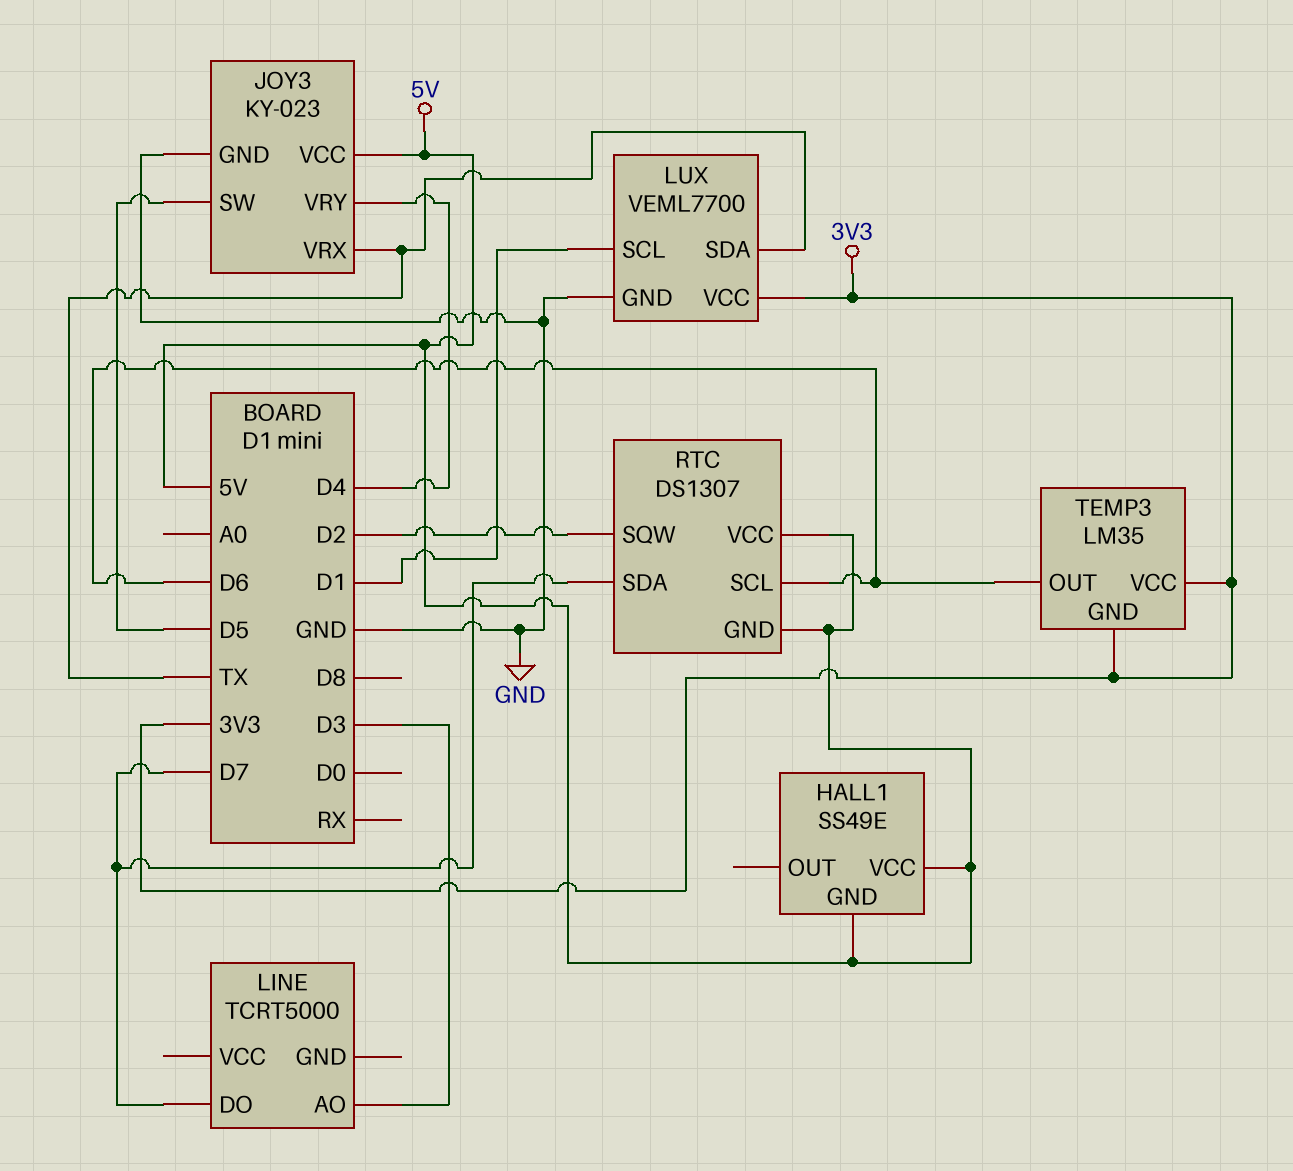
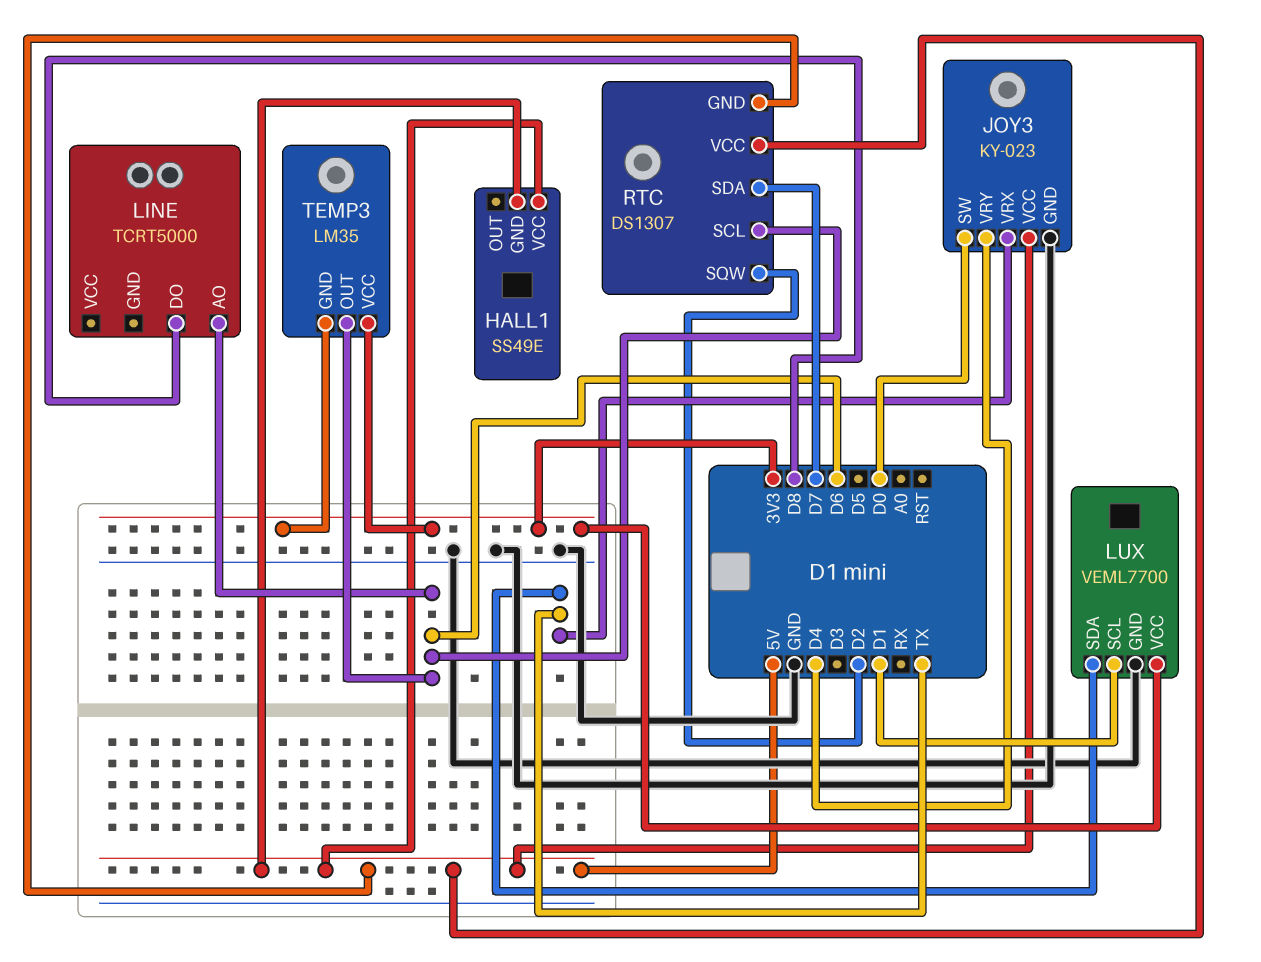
JOY3 pin SW: D5 -> D0
LINE pin AO: D3 -> D6
LINE pin DO: D7 -> D8

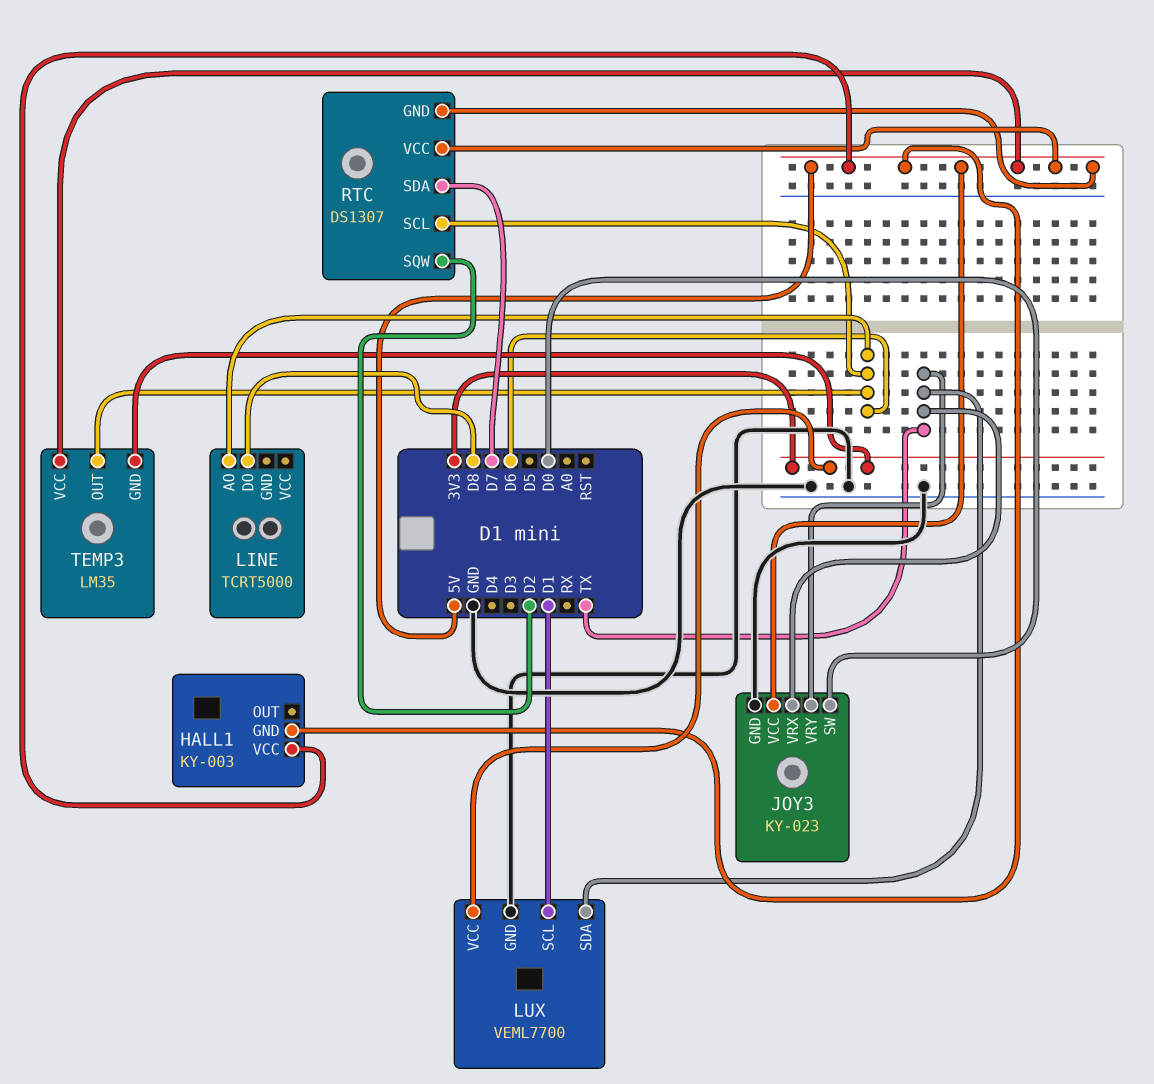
HALL1: SS49E -> KY-003
JOY3 pin VRY: D4 -> TX
TEMP3 pin VCC: 3V3 -> 5V

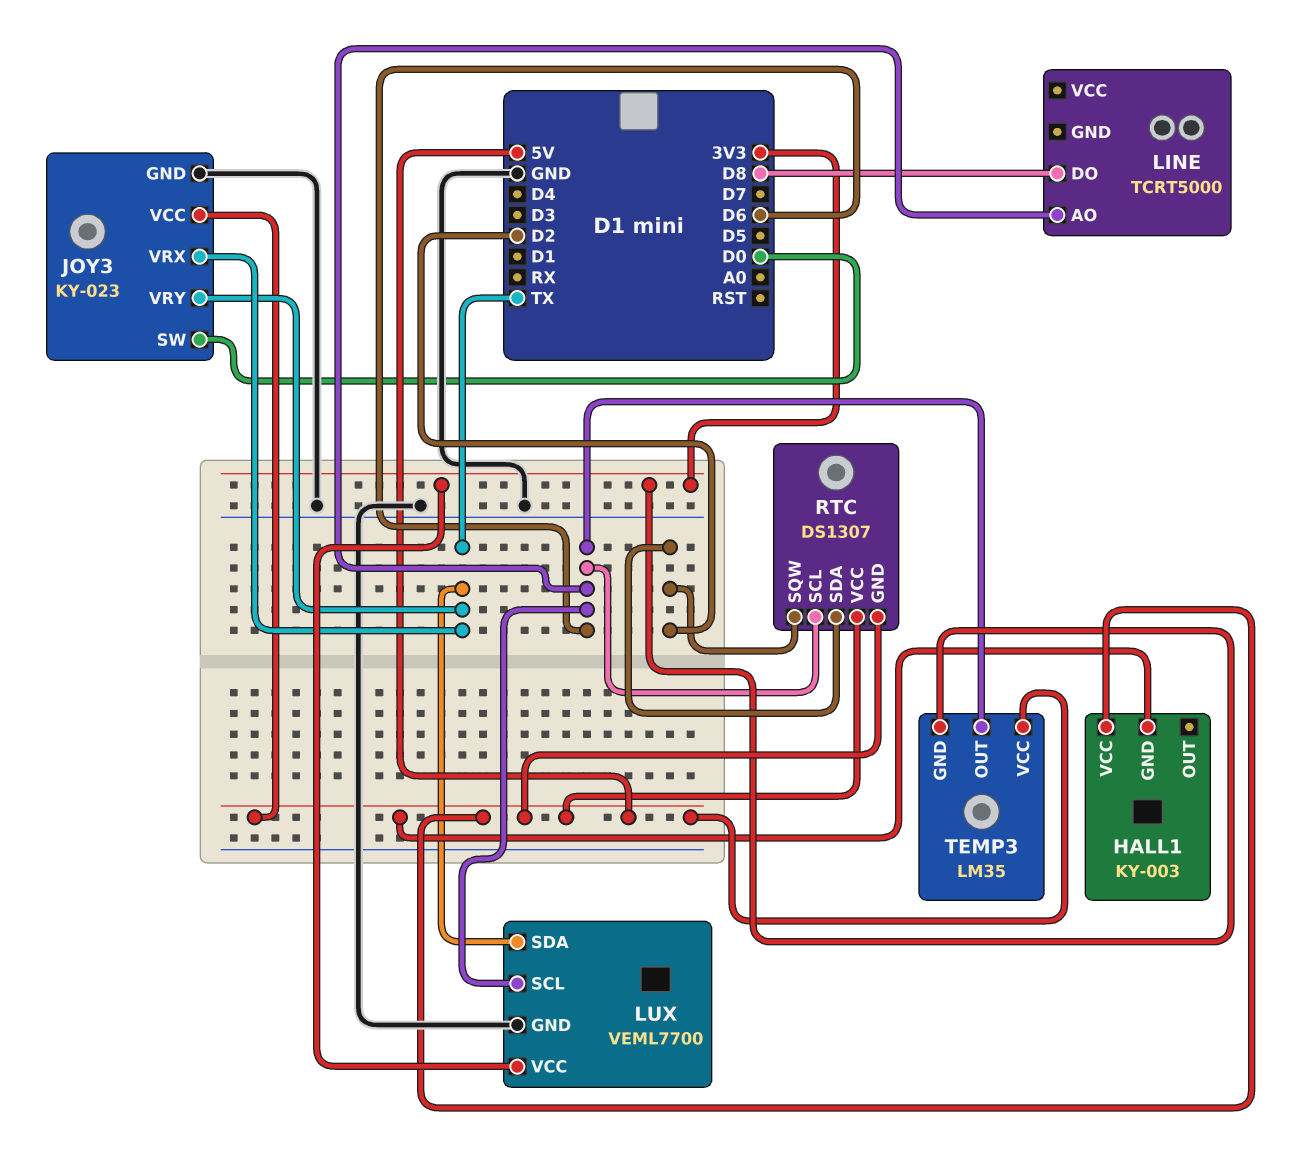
LUX pin SCL: D1 -> D6
RTC pin SDA: D7 -> D2

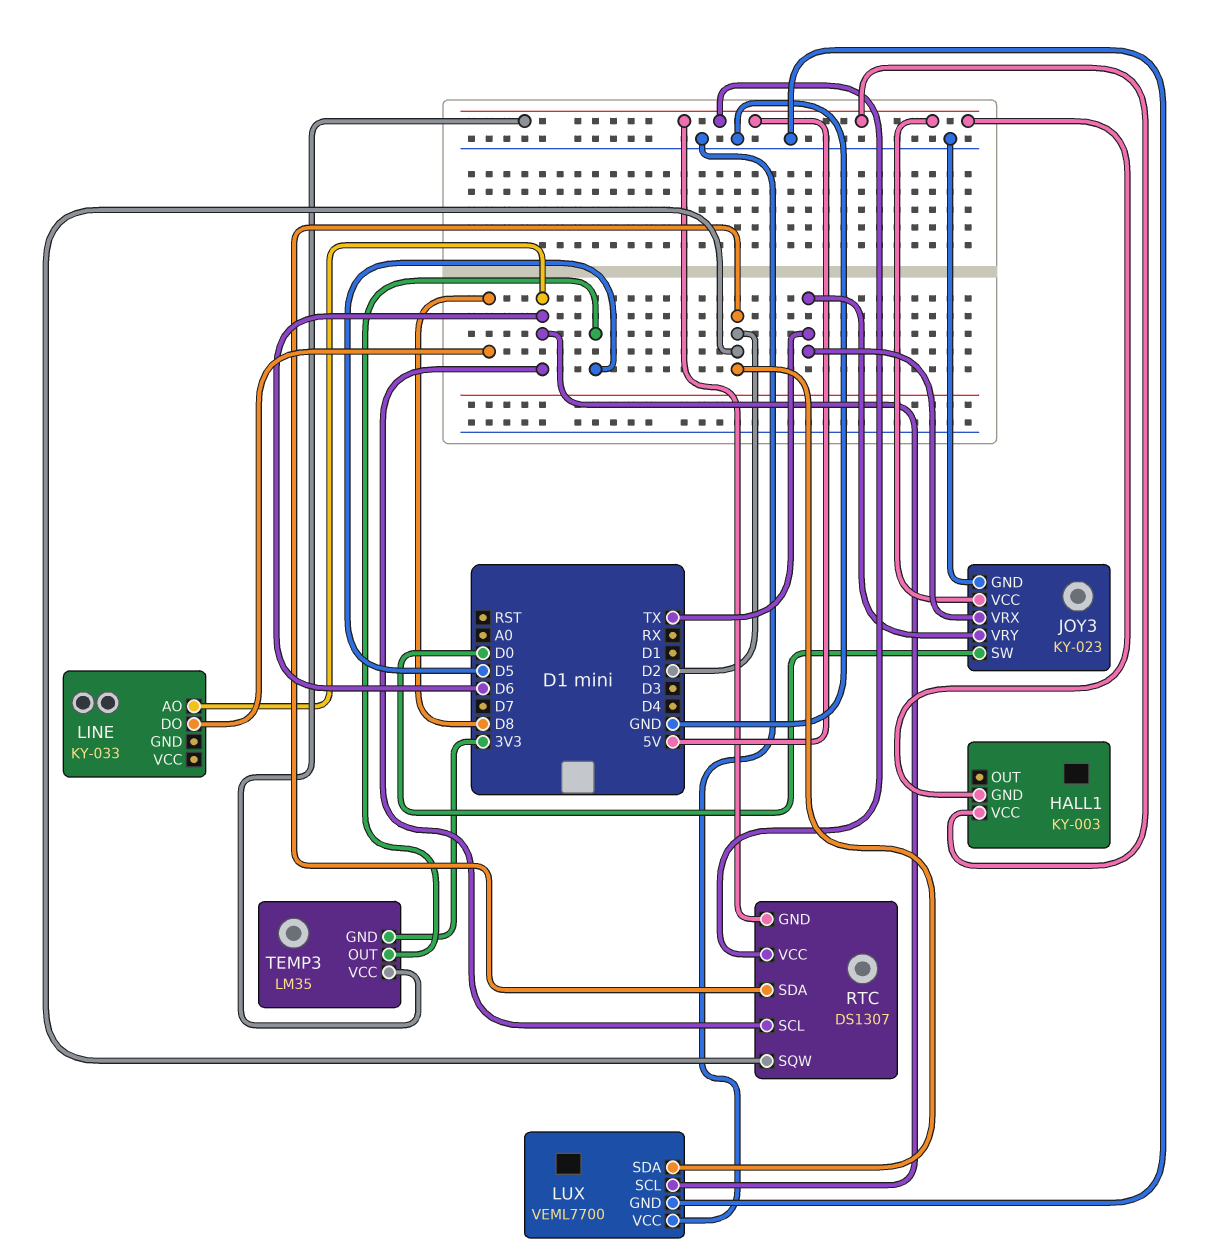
LINE: TCRT5000 -> KY-033
LUX pin SDA: TX -> D2
LUX pin VCC: 3V3 -> GND
TEMP3 pin OUT: D6 -> D5

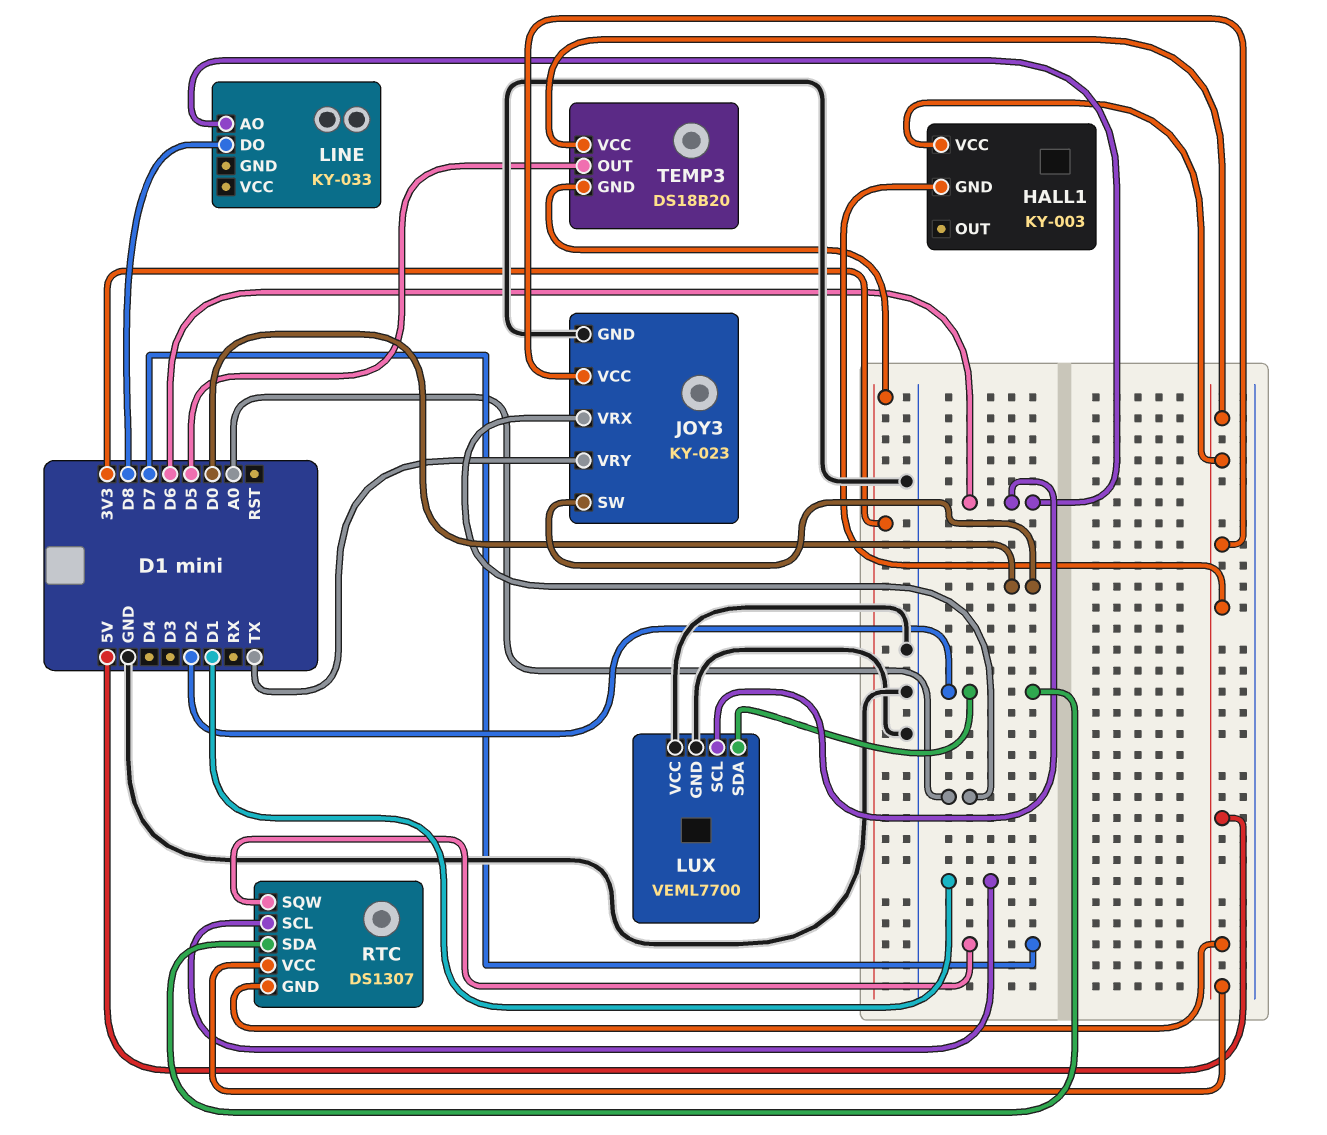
JOY3 pin VRX: TX -> A0
RTC pin SCL: D6 -> D1
RTC pin SQW: D2 -> D7
TEMP3: LM35 -> DS18B20

